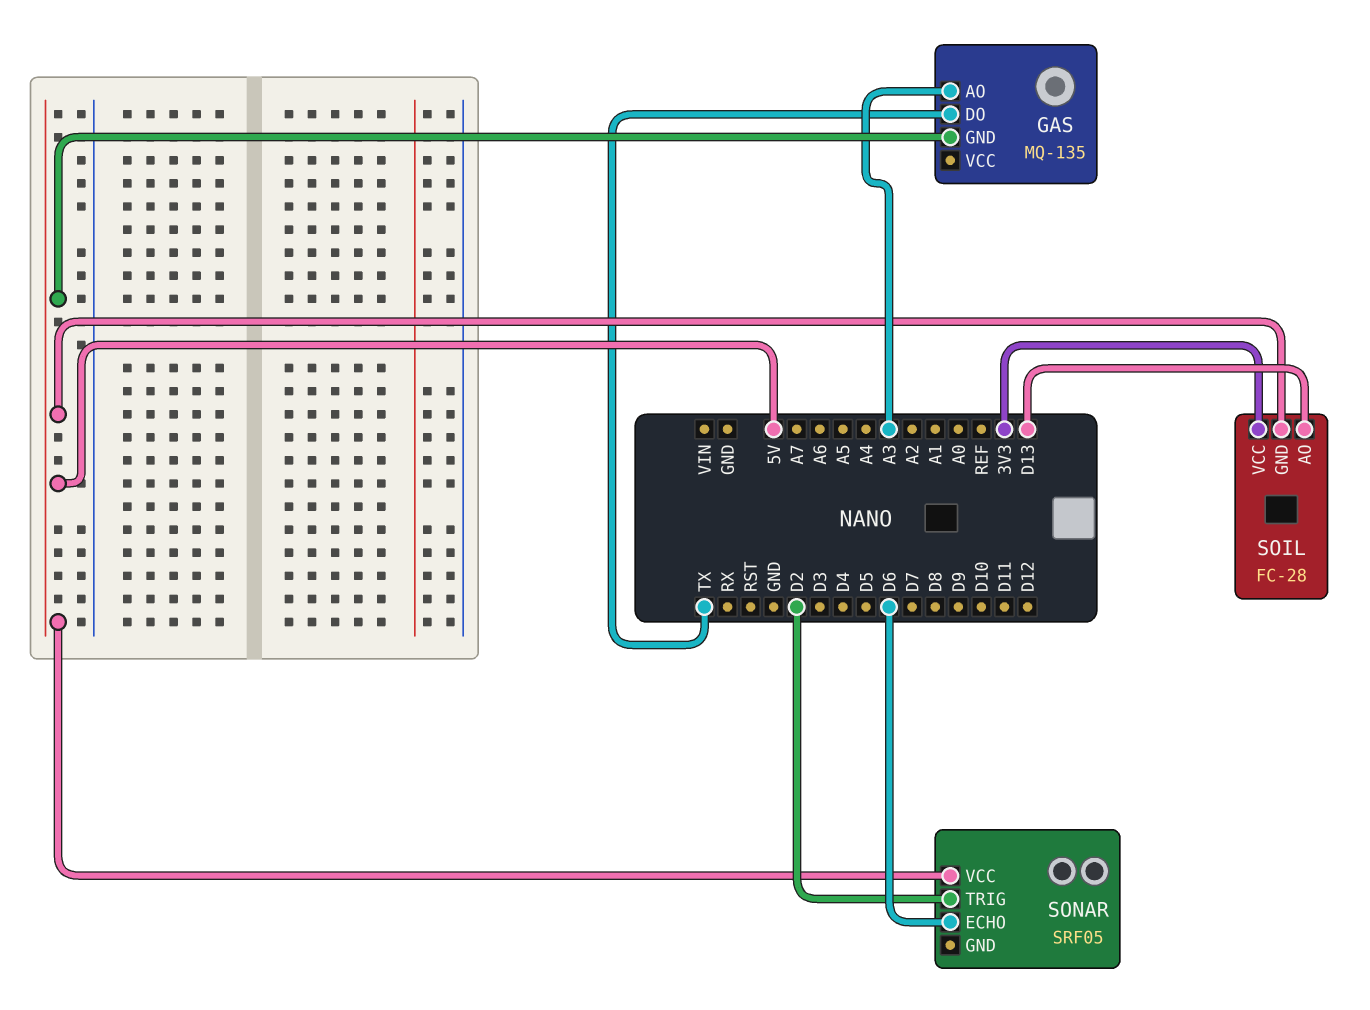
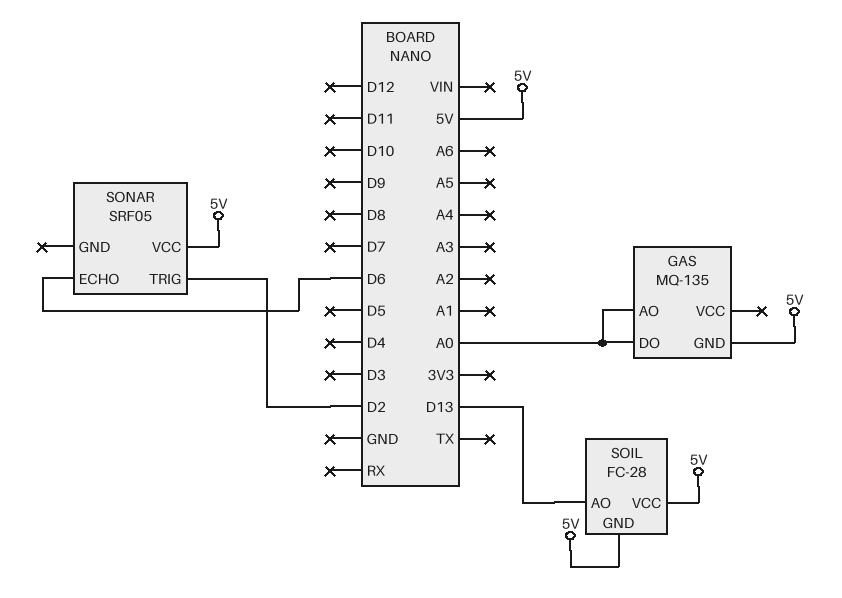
GAS pin AO: A3 -> A0
GAS pin DO: TX -> A0
SOIL pin VCC: 3V3 -> 5V

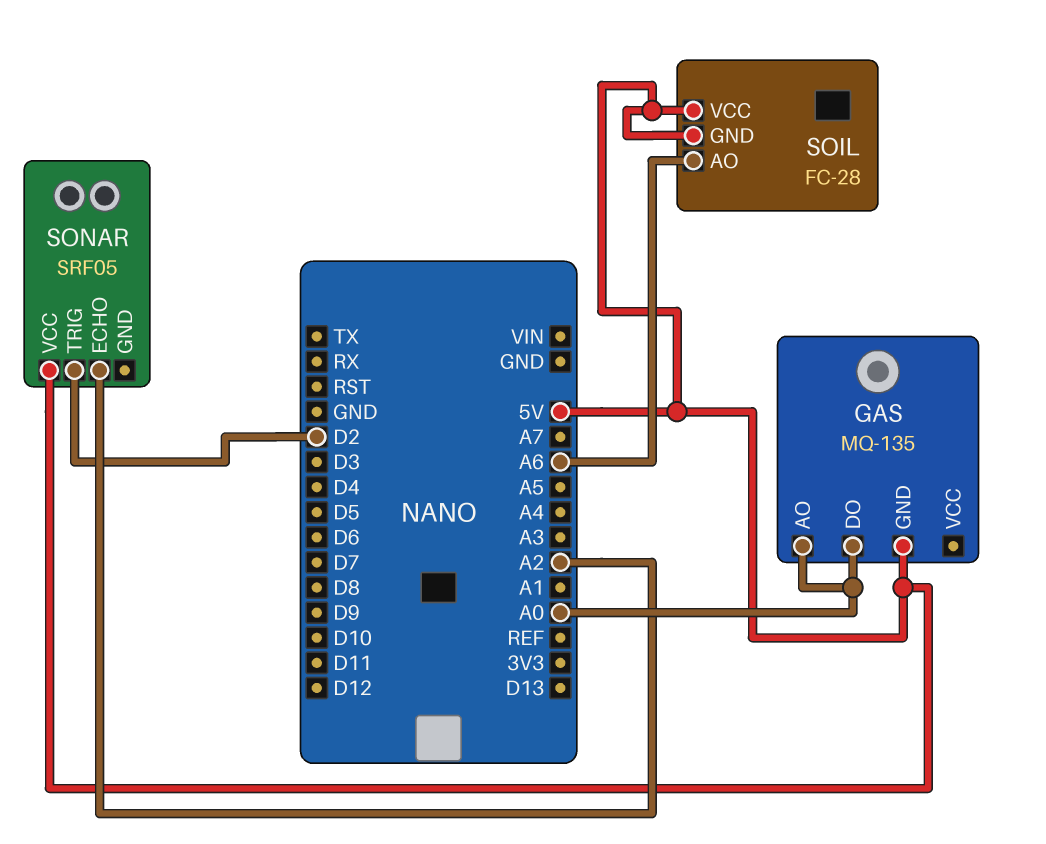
SOIL pin AO: D13 -> A6
SONAR pin ECHO: D6 -> A2

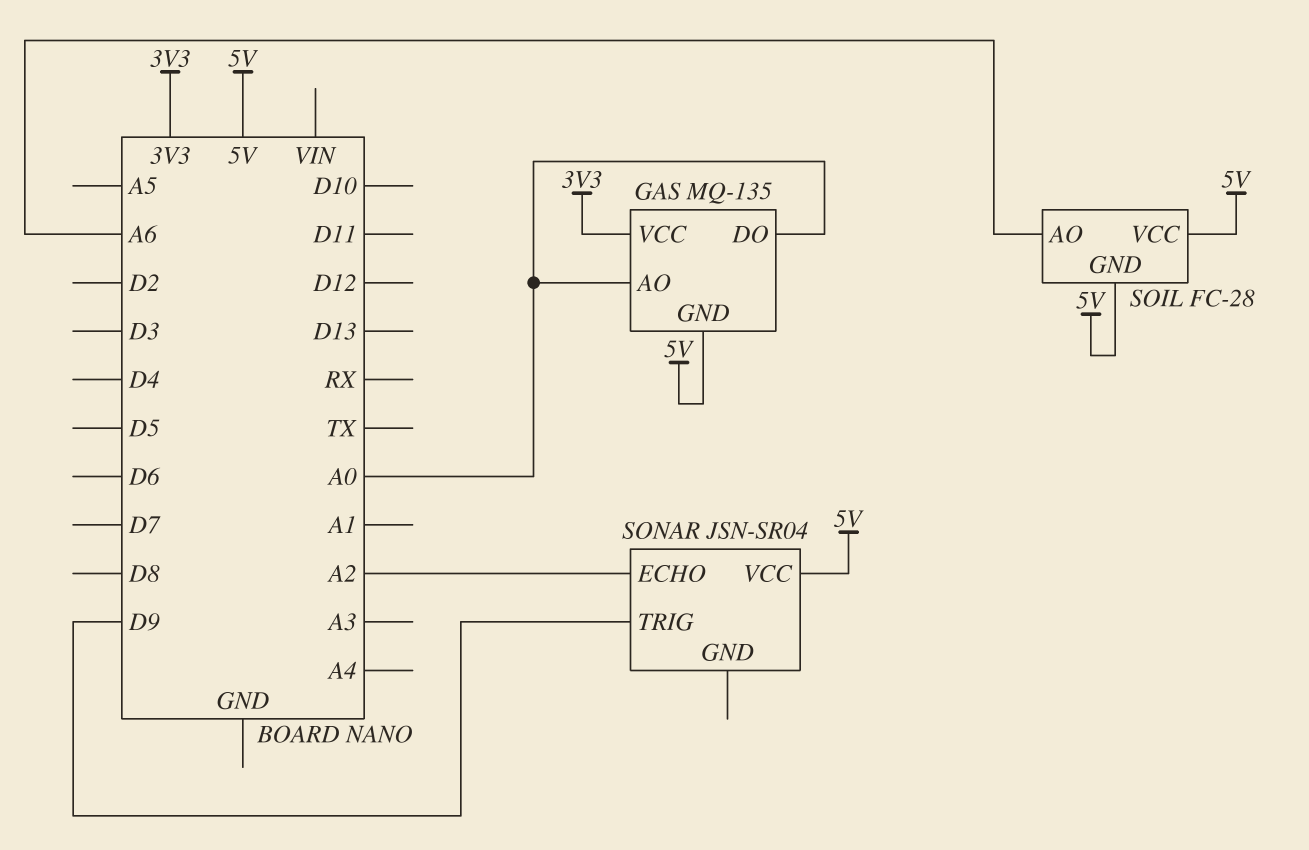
GAS pin VCC: none -> 3V3
SONAR: SRF05 -> JSN-SR04
SONAR pin TRIG: D2 -> D9

